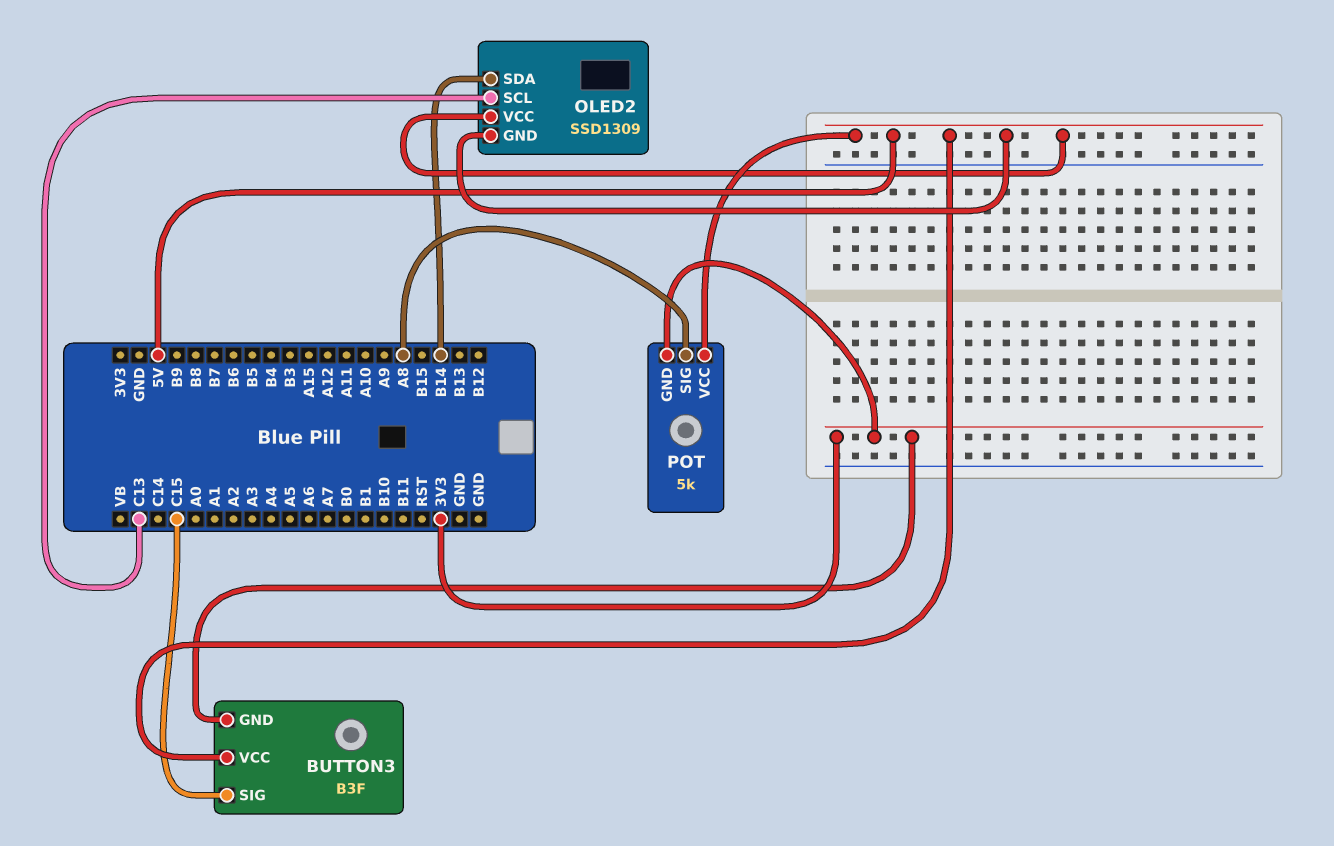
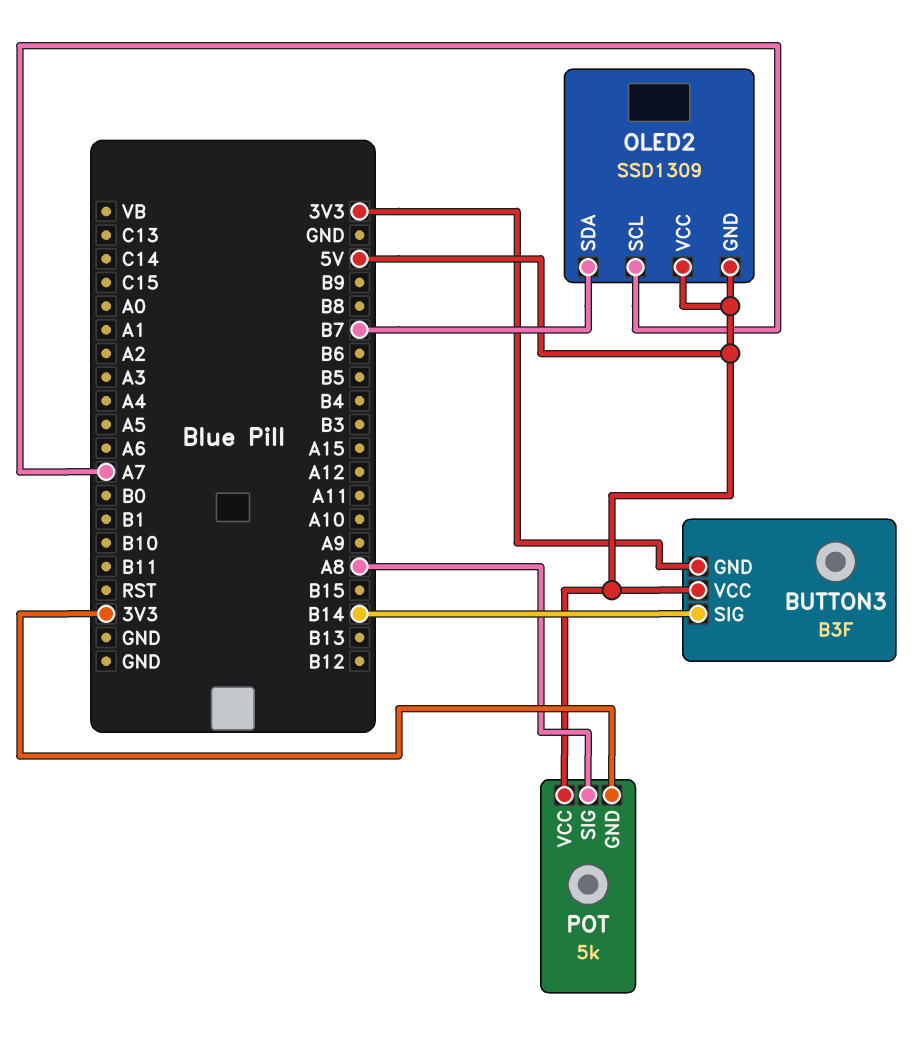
BUTTON3 pin SIG: C15 -> B14
OLED2 pin SCL: C13 -> A7
OLED2 pin SDA: B14 -> B7

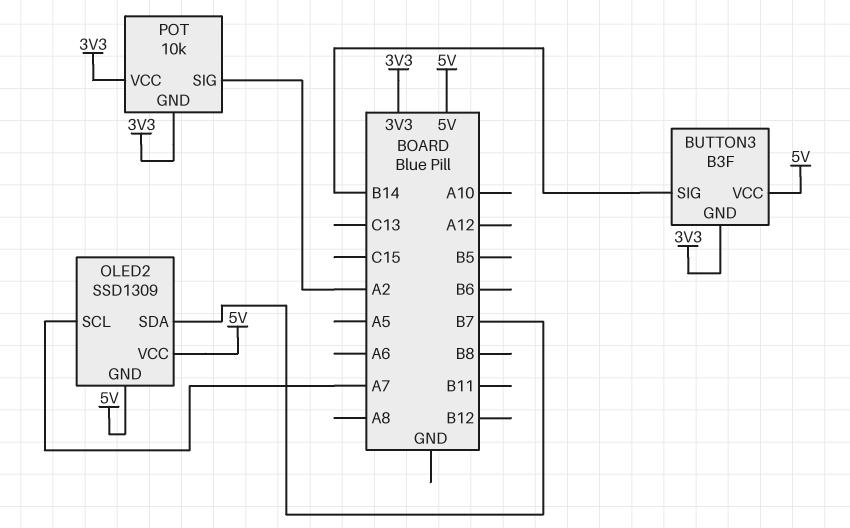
POT: 5k -> 10k
POT pin SIG: A8 -> A2
POT pin VCC: 5V -> 3V3

